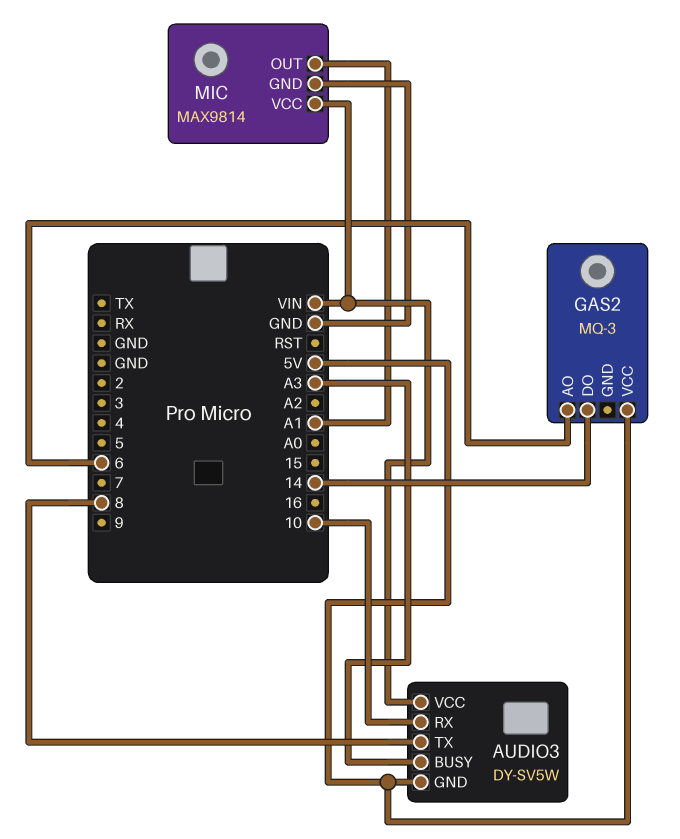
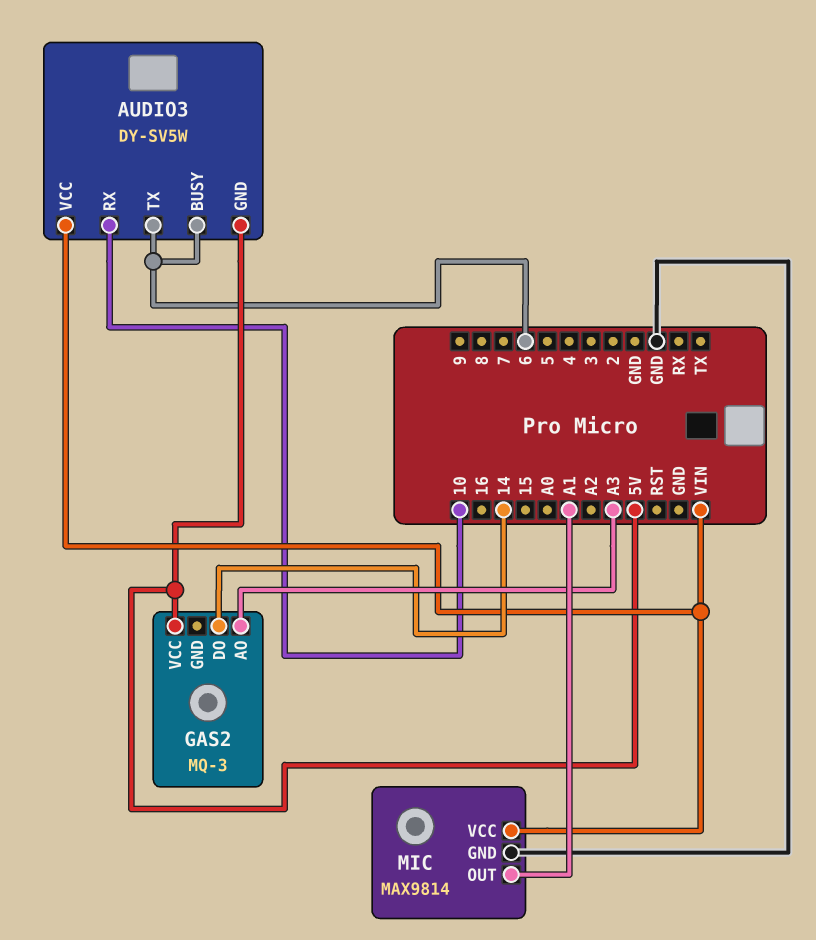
AUDIO3 pin BUSY: A3 -> 6
AUDIO3 pin TX: 8 -> 6
GAS2 pin AO: 6 -> A3

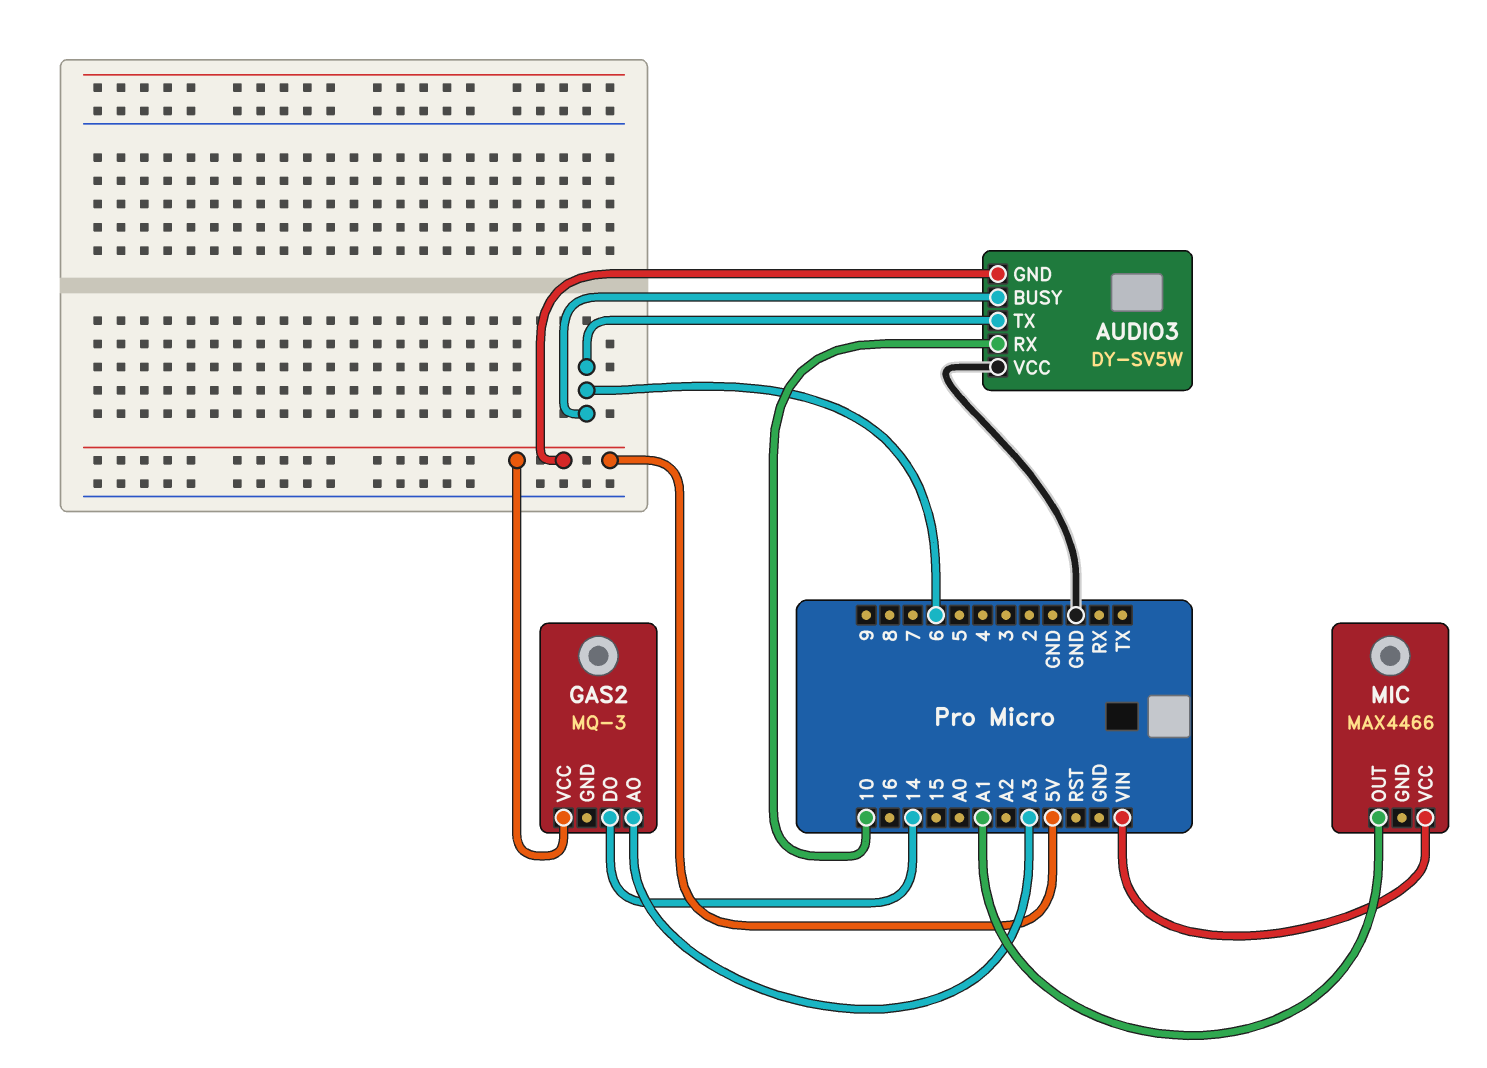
AUDIO3 pin VCC: VIN -> GND
MIC: MAX9814 -> MAX4466
MIC pin GND: GND -> none

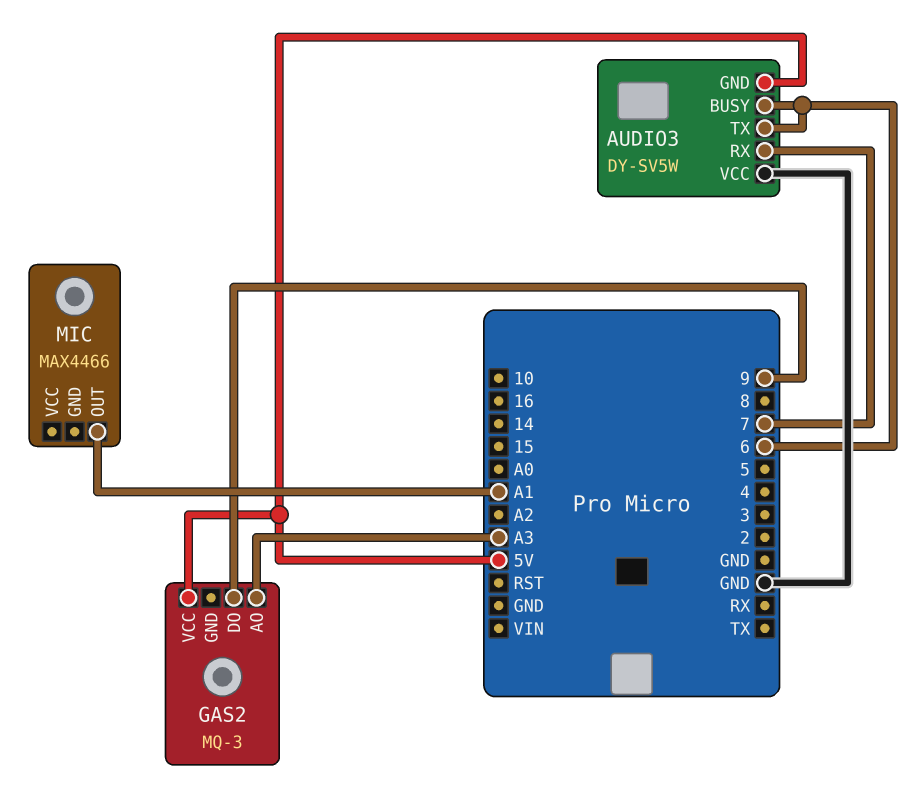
AUDIO3 pin RX: 10 -> 7
GAS2 pin DO: 14 -> 9
MIC pin VCC: VIN -> none

